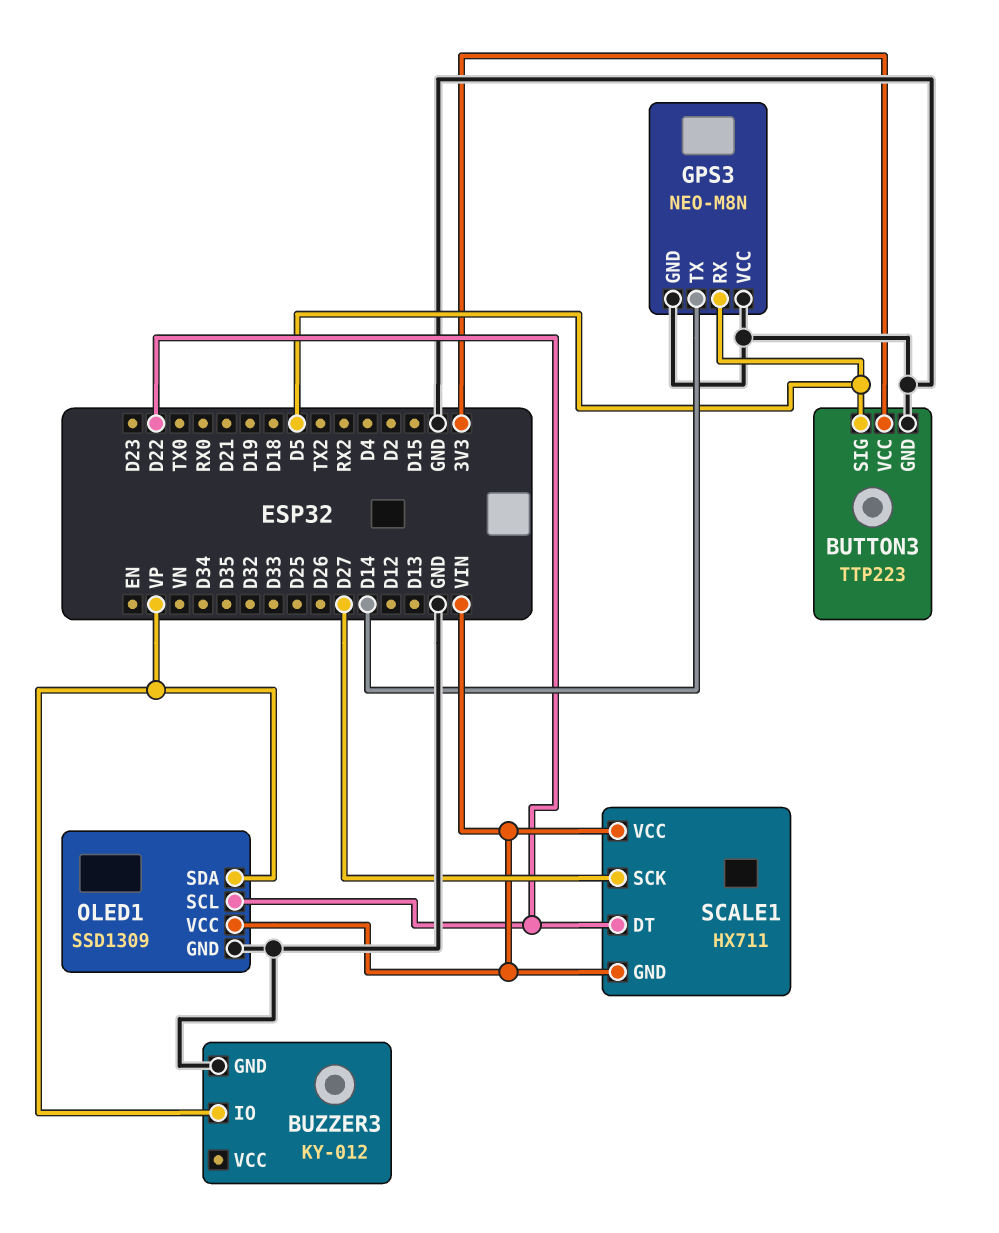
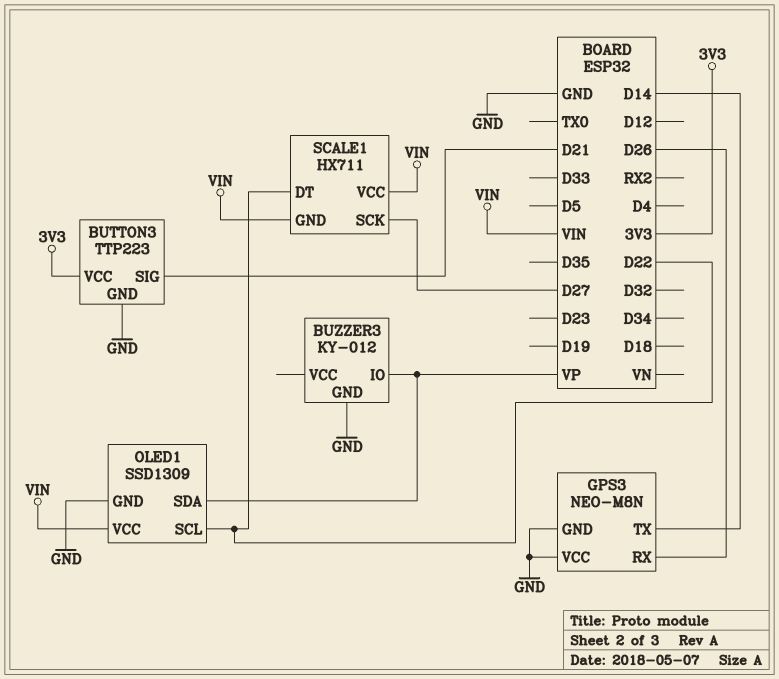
BUTTON3 pin SIG: D5 -> D21
GPS3 pin RX: D5 -> D26

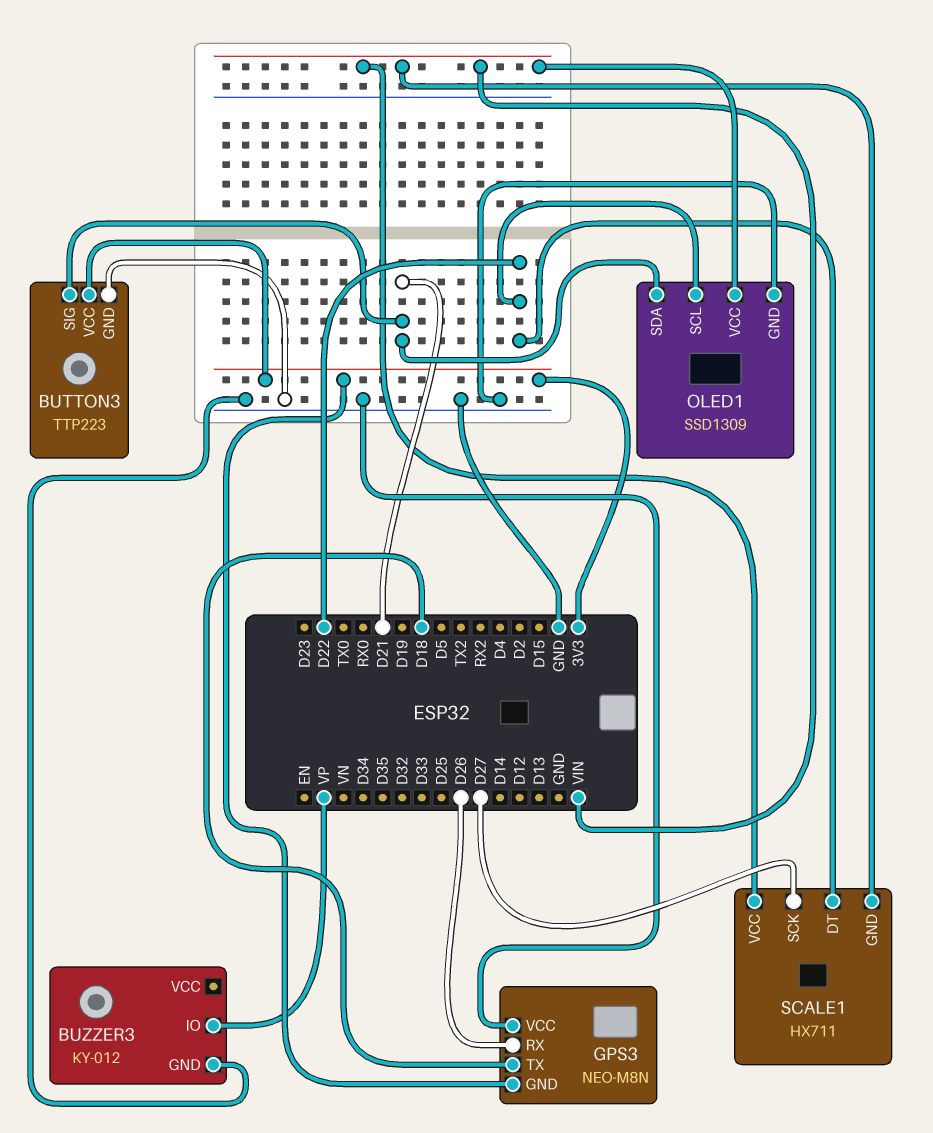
GPS3 pin GND: GND -> 3V3
GPS3 pin TX: D14 -> D18
OLED1 pin SDA: VP -> D21

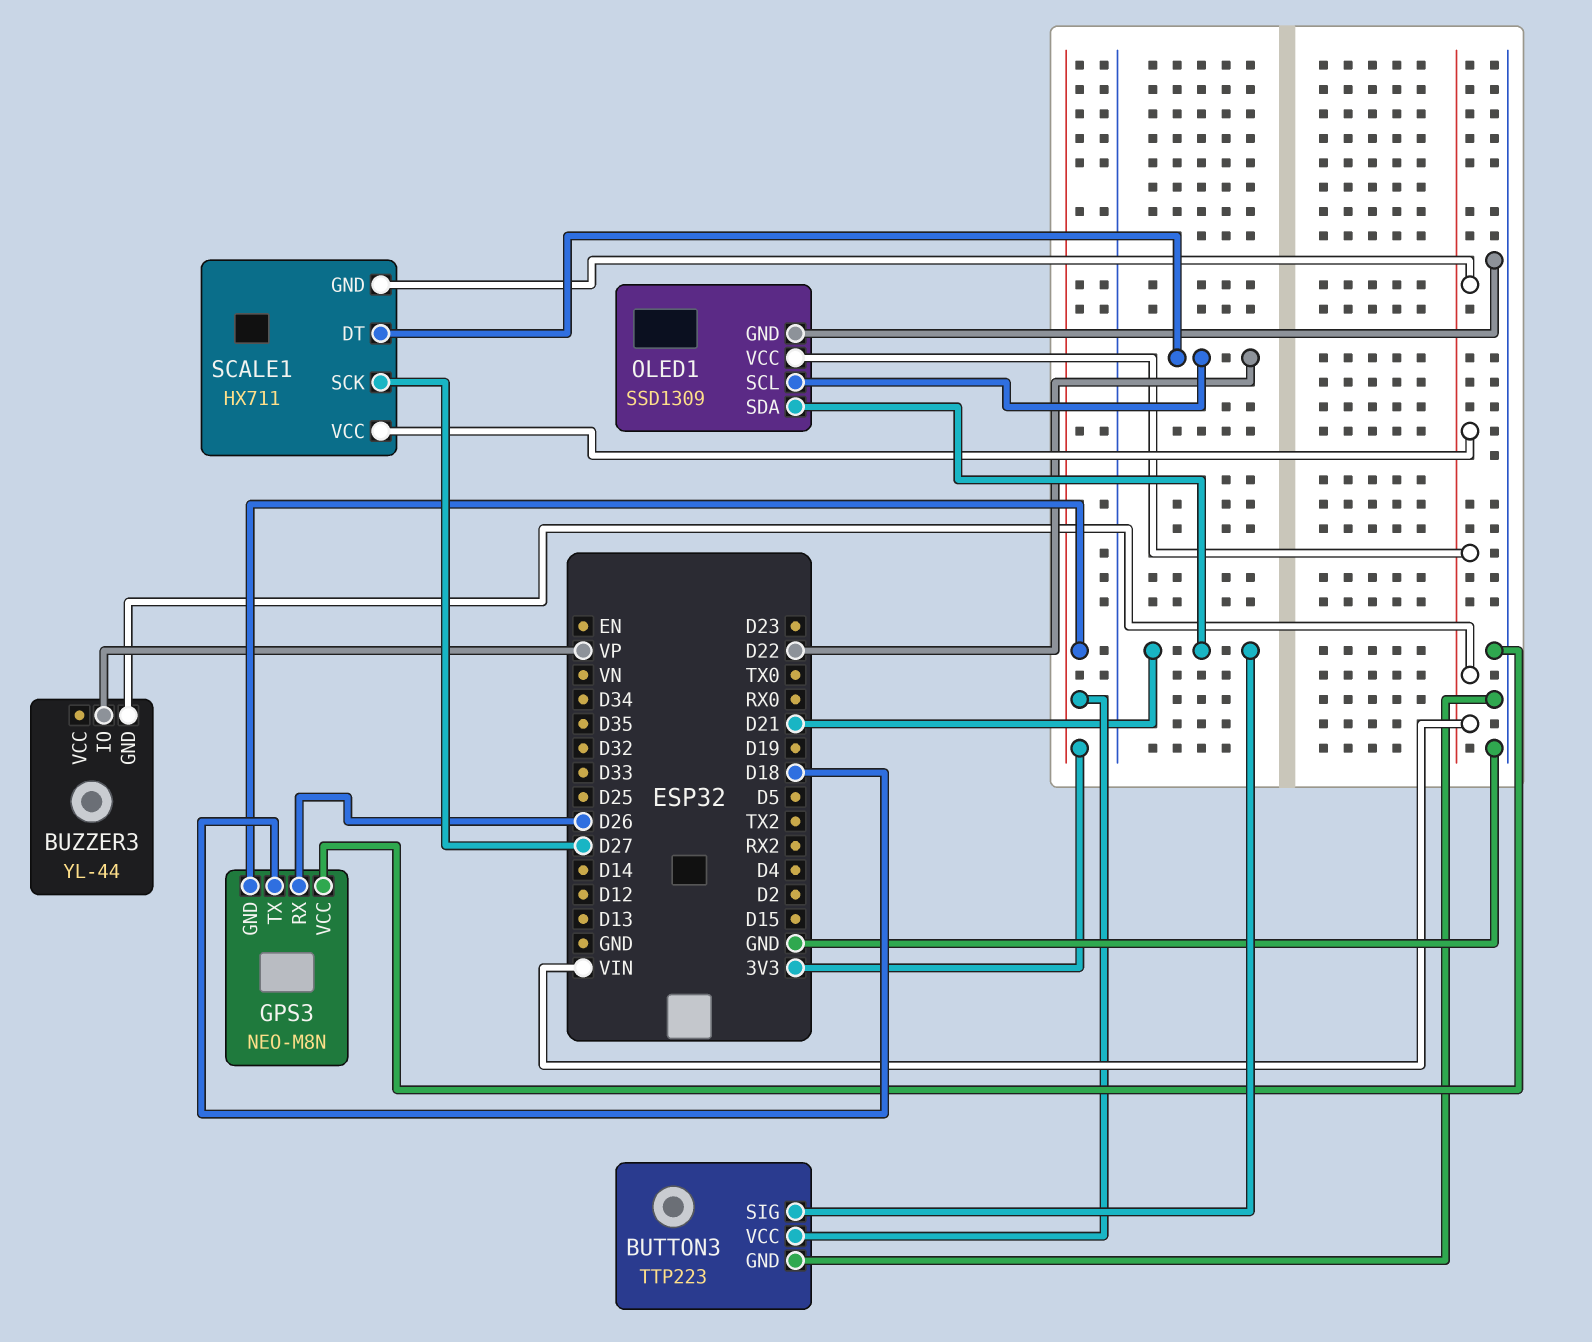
BUZZER3: KY-012 -> YL-44
BUZZER3 pin GND: GND -> VIN

